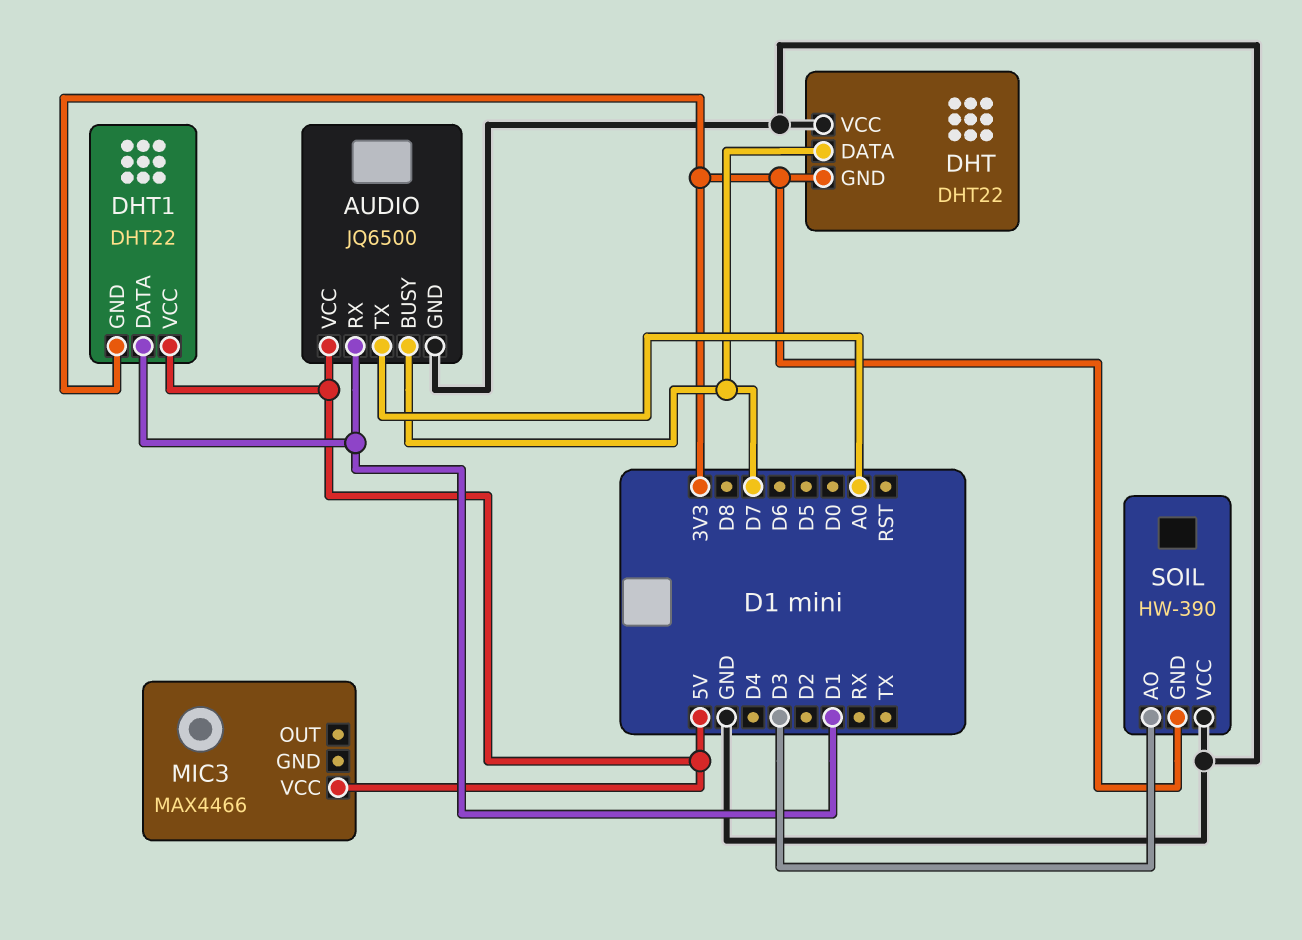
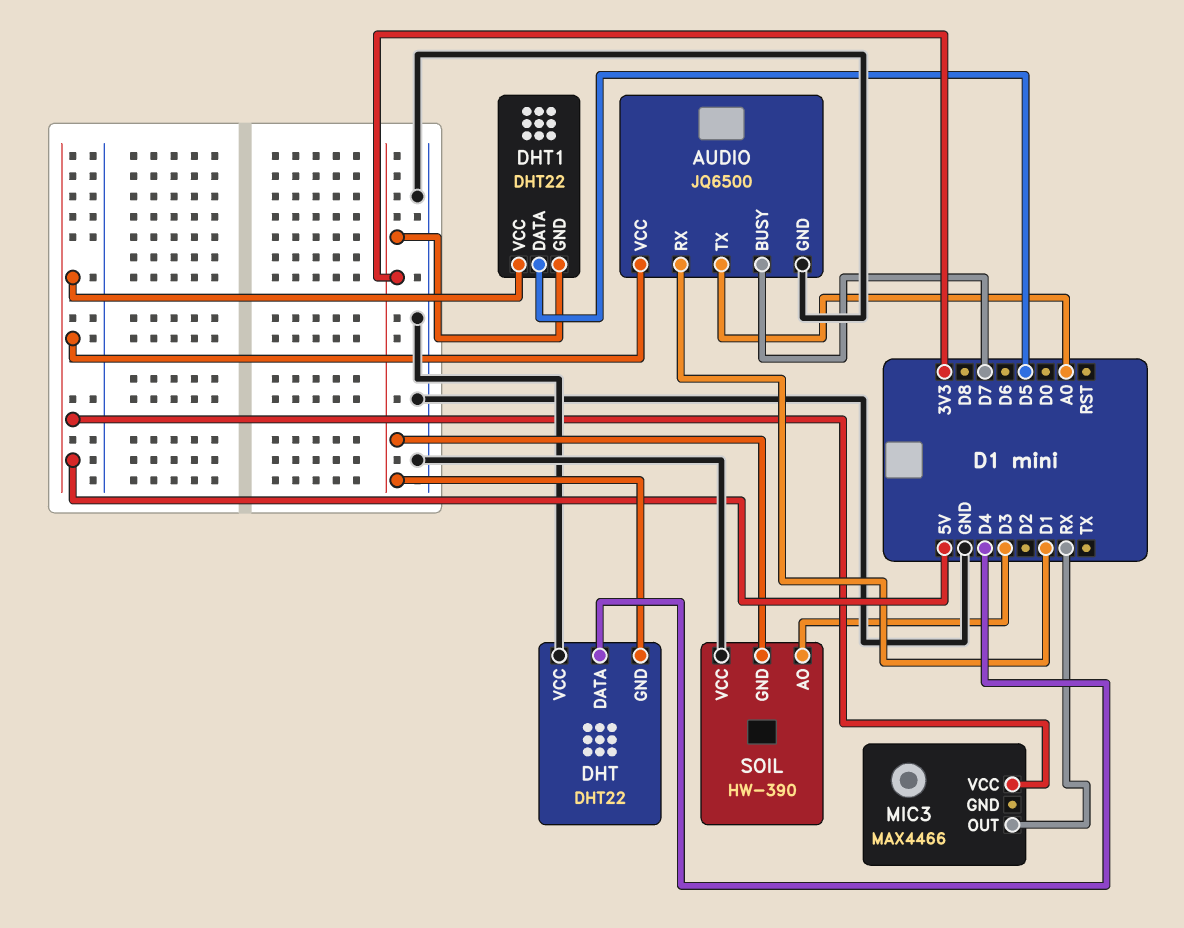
DHT pin DATA: D7 -> D4
DHT1 pin DATA: D1 -> D5
MIC3 pin OUT: none -> RX

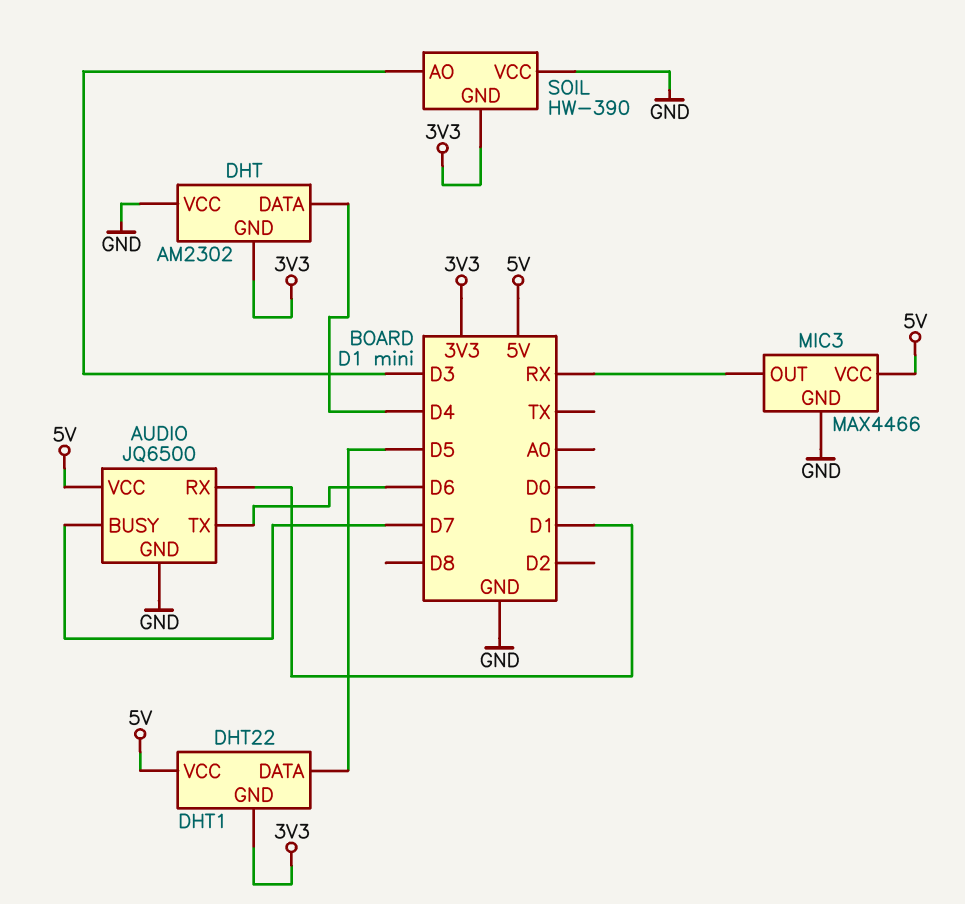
AUDIO pin TX: A0 -> D6
DHT: DHT22 -> AM2302
MIC3 pin GND: none -> GND

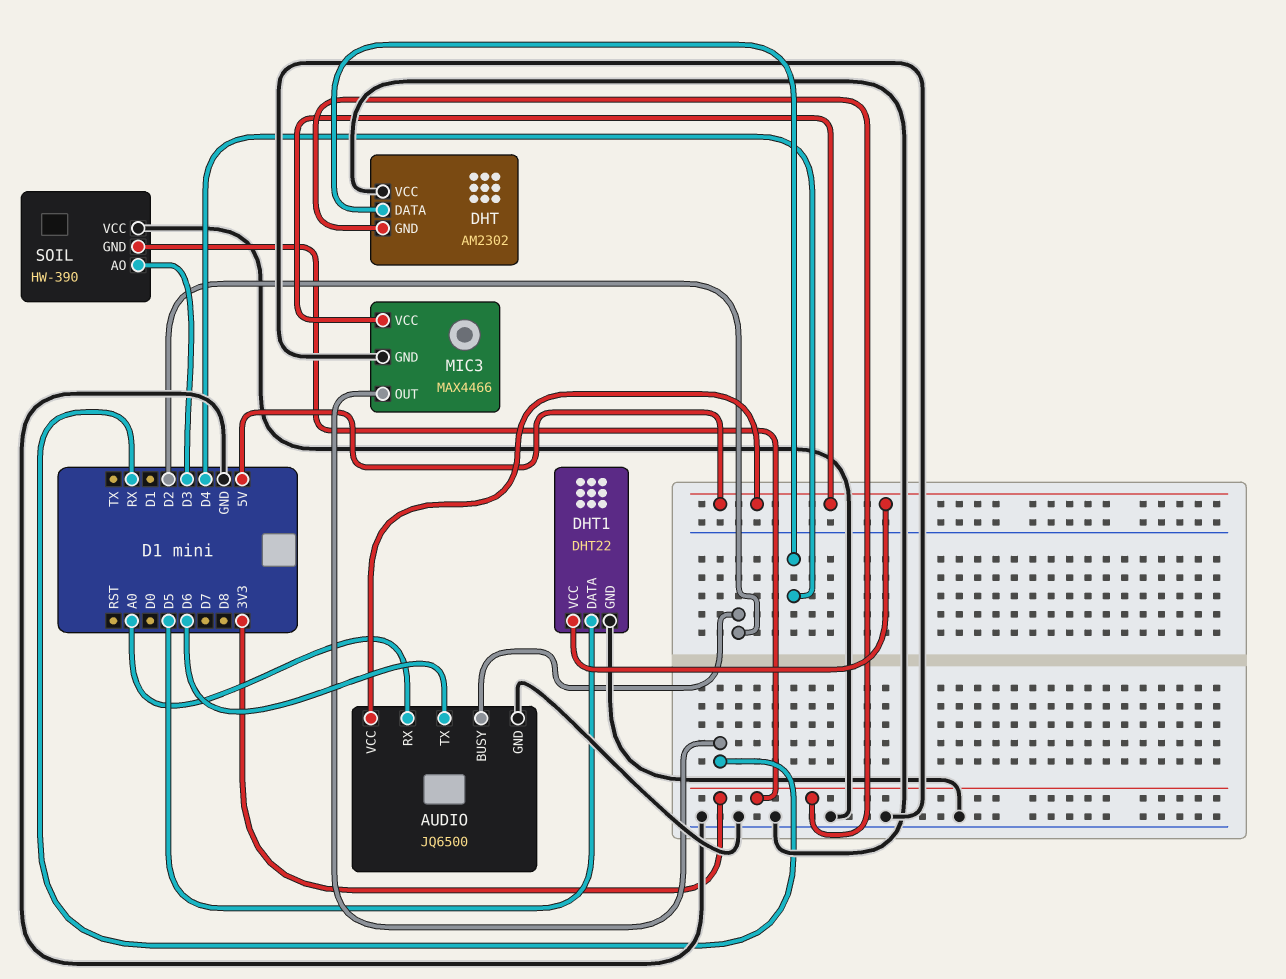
AUDIO pin BUSY: D7 -> D2
AUDIO pin RX: D1 -> A0
DHT1 pin GND: 3V3 -> GND

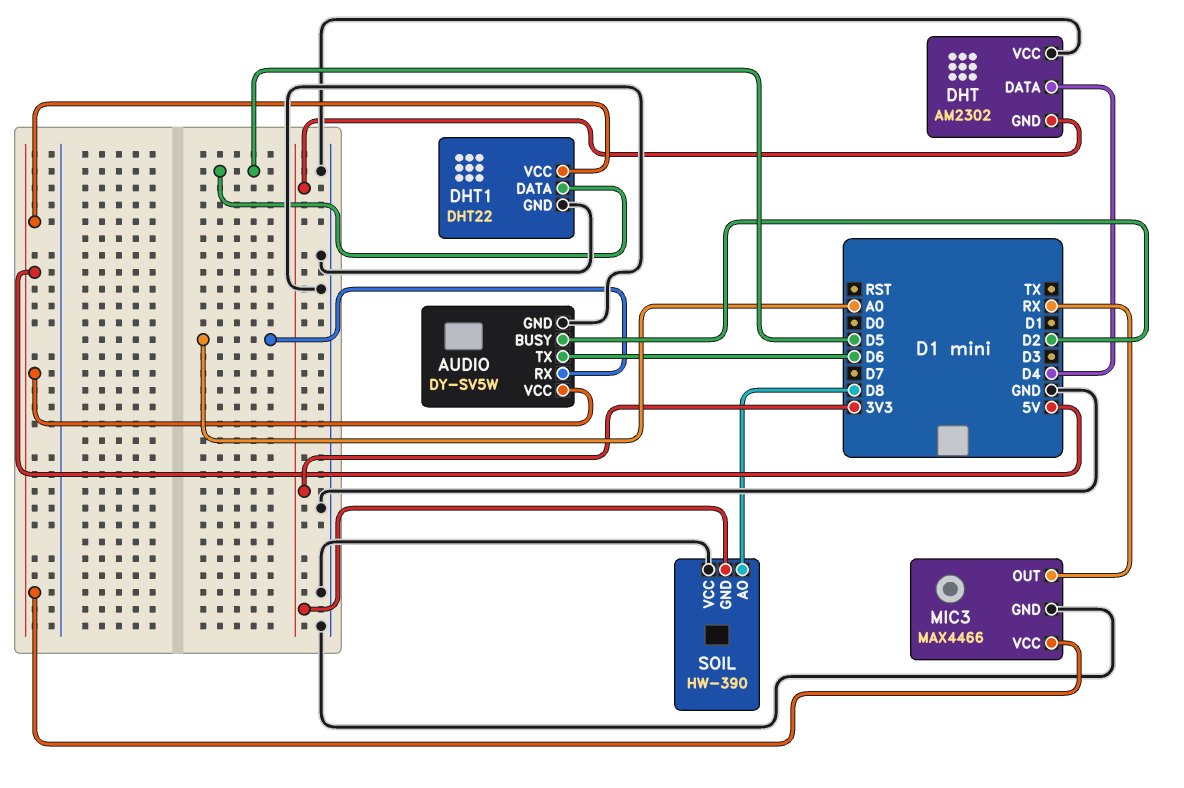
AUDIO: JQ6500 -> DY-SV5W
SOIL pin AO: D3 -> D8

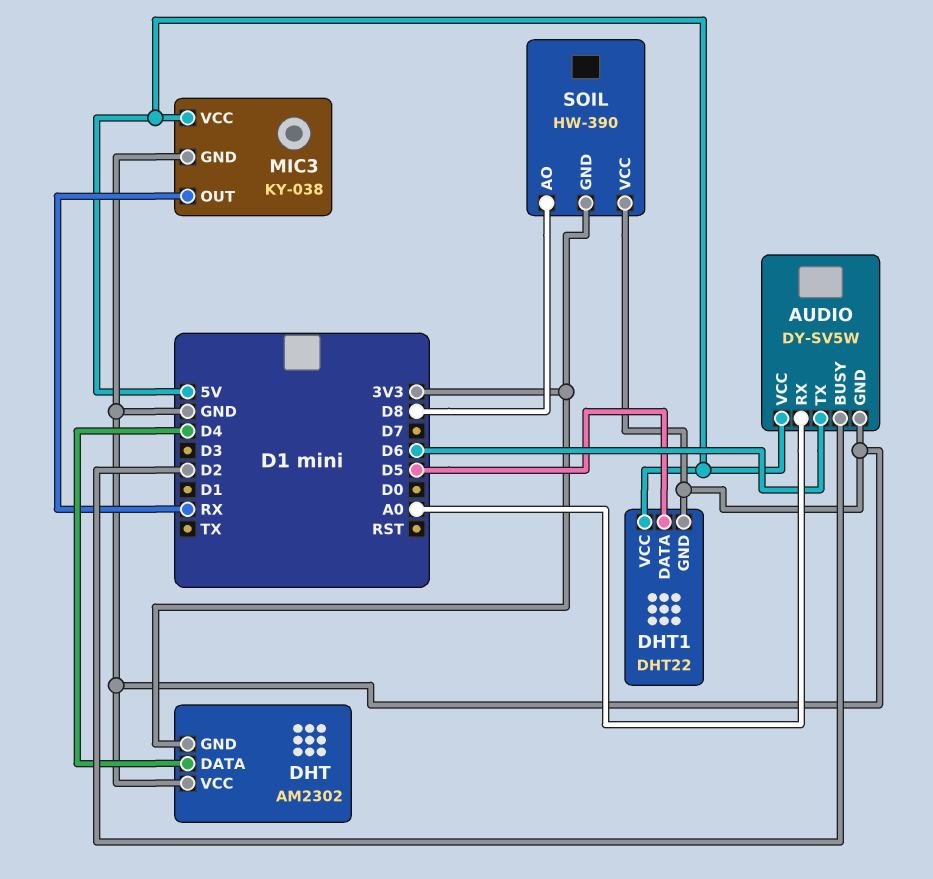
MIC3: MAX4466 -> KY-038

